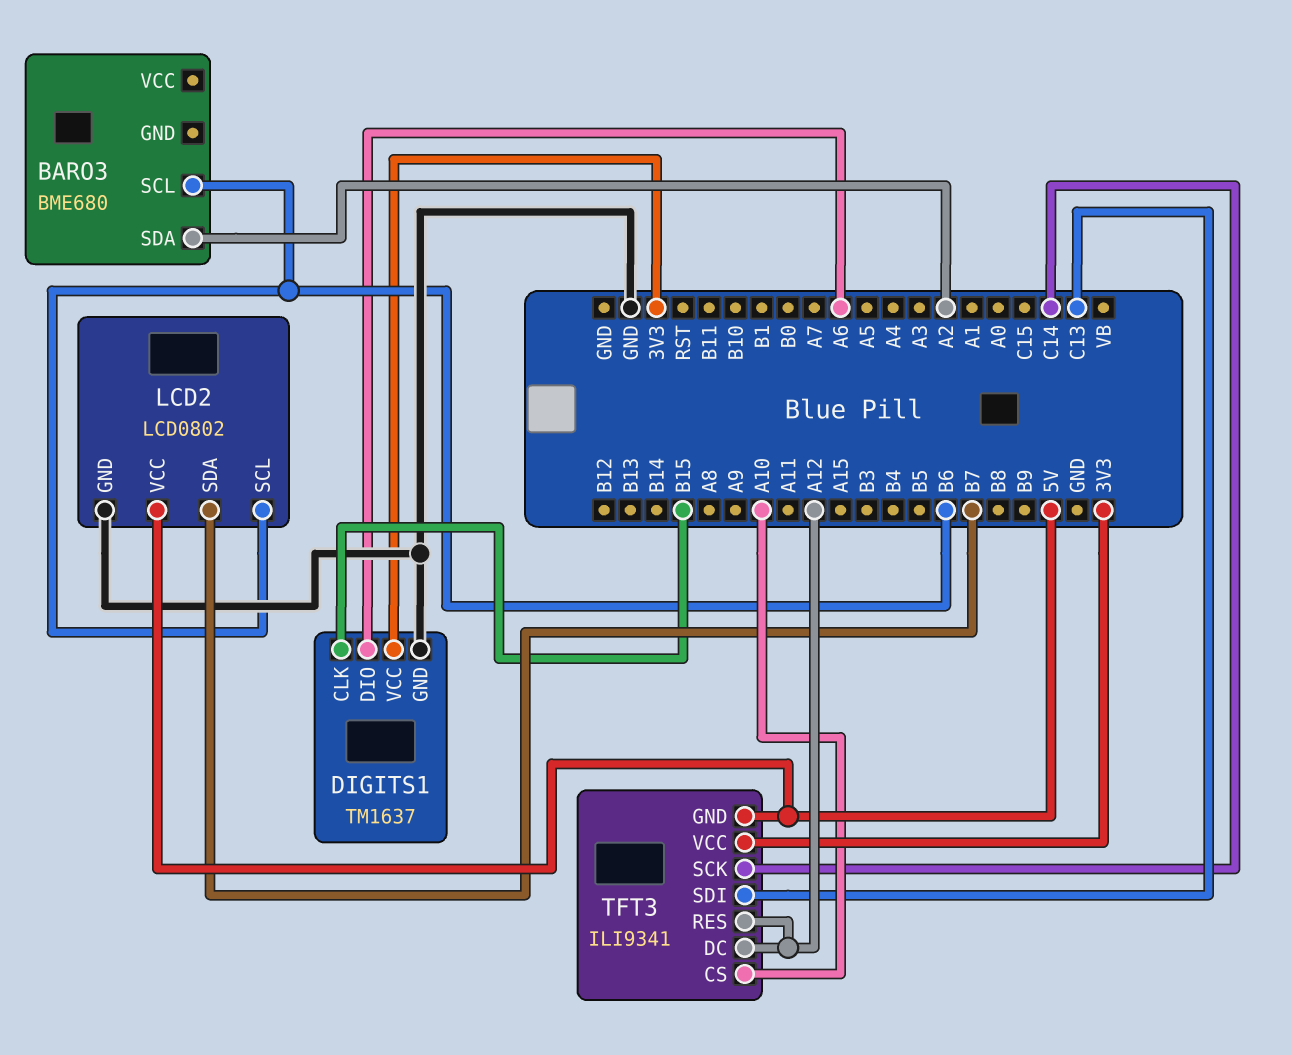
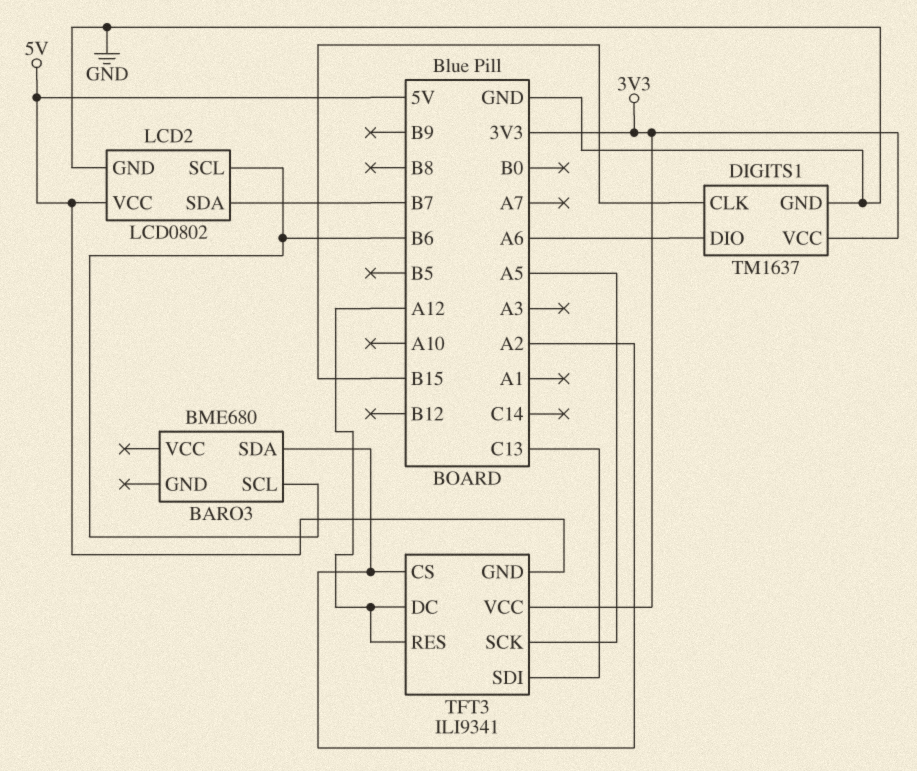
TFT3 pin CS: A10 -> A2
TFT3 pin SCK: C14 -> A5

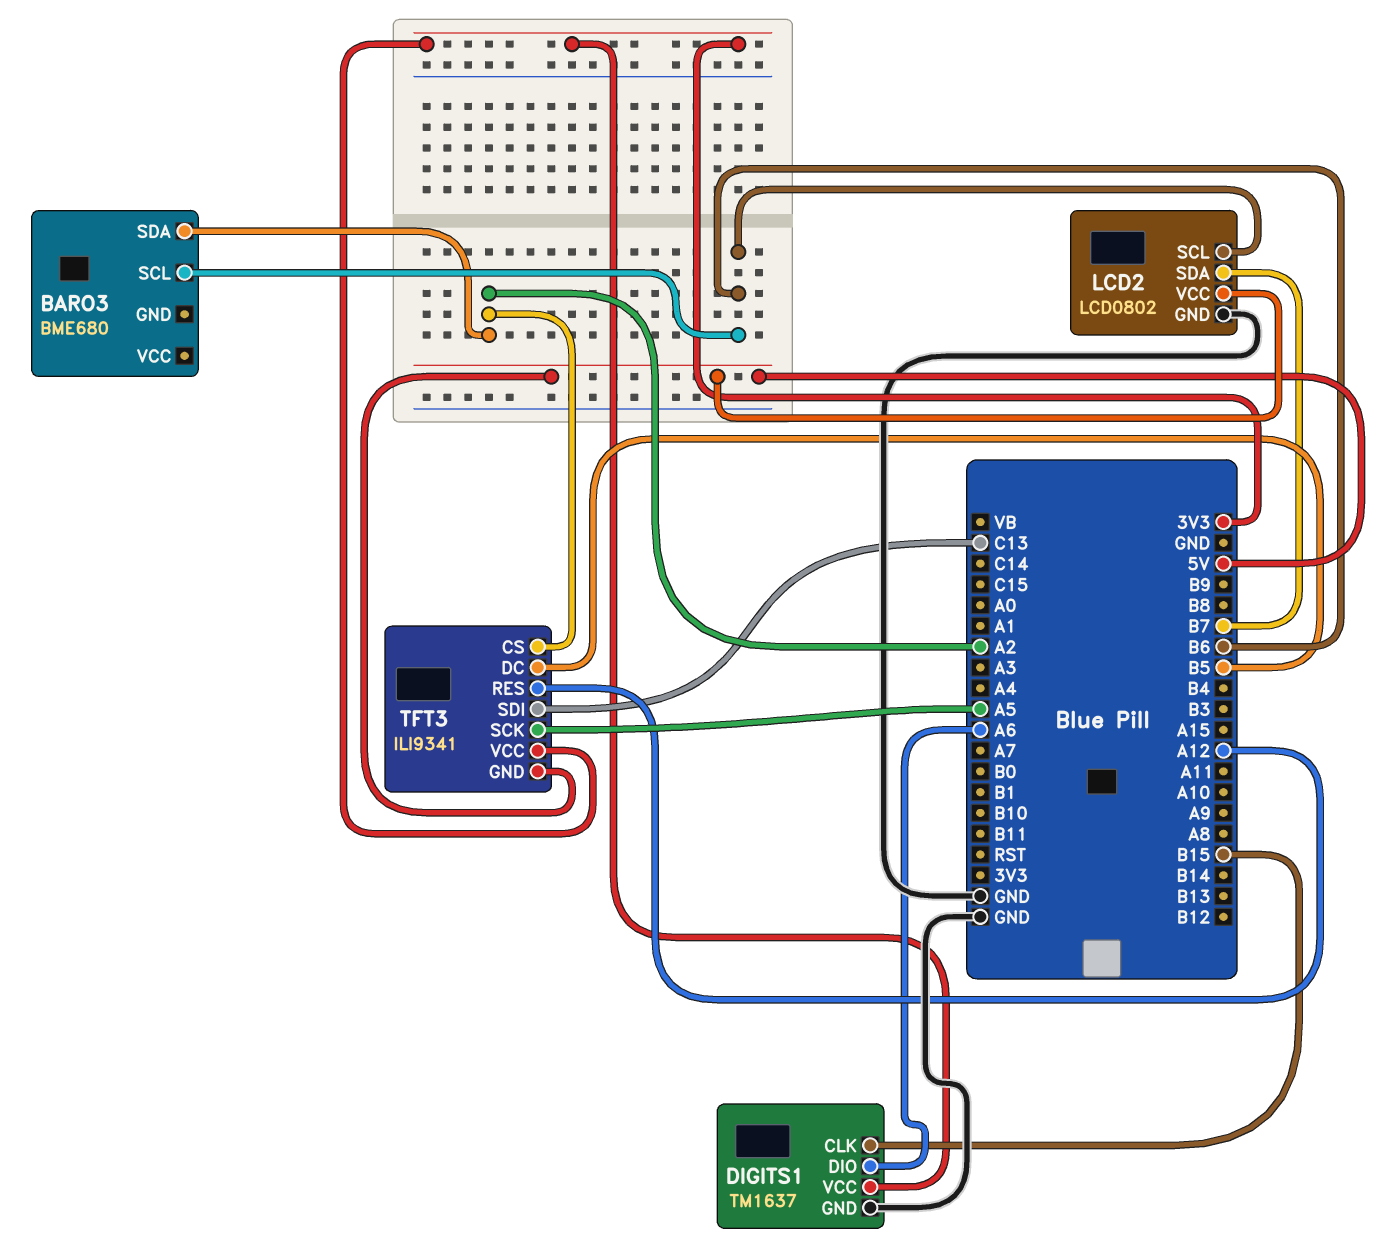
TFT3 pin DC: A12 -> B5

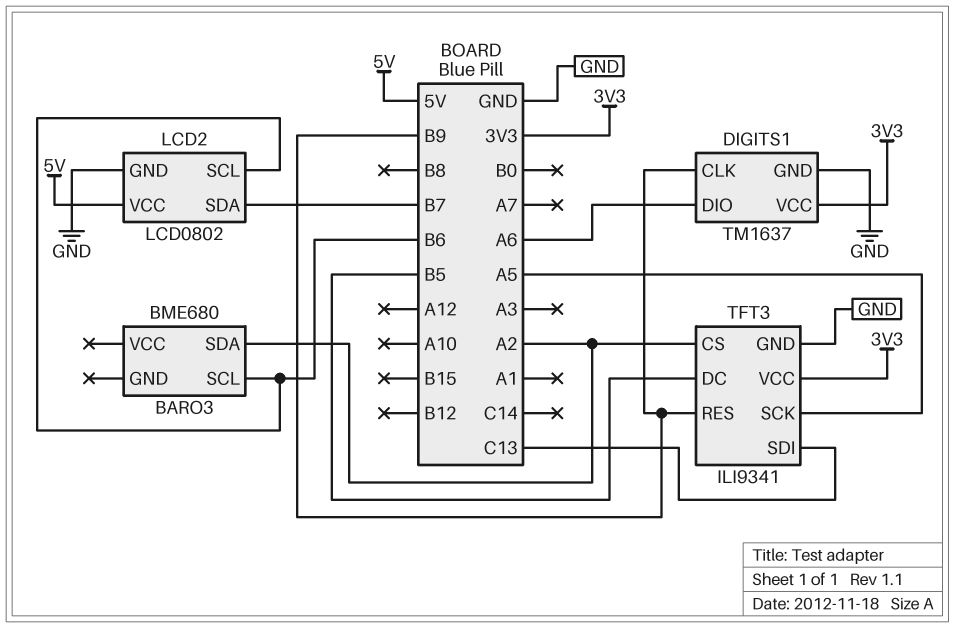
DIGITS1 pin CLK: B15 -> B9
TFT3 pin GND: 5V -> GND
TFT3 pin RES: A12 -> B9

